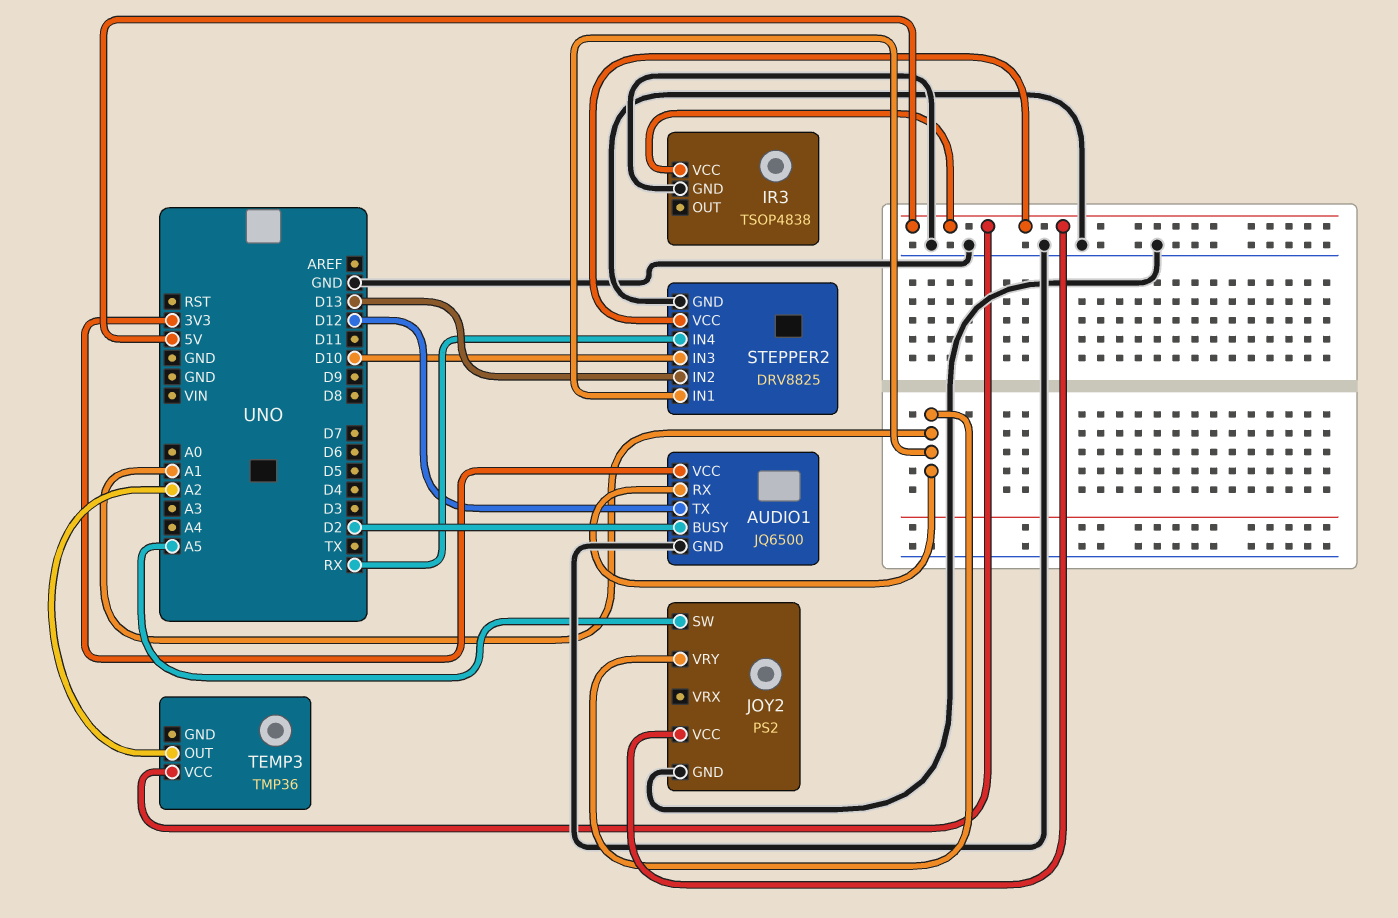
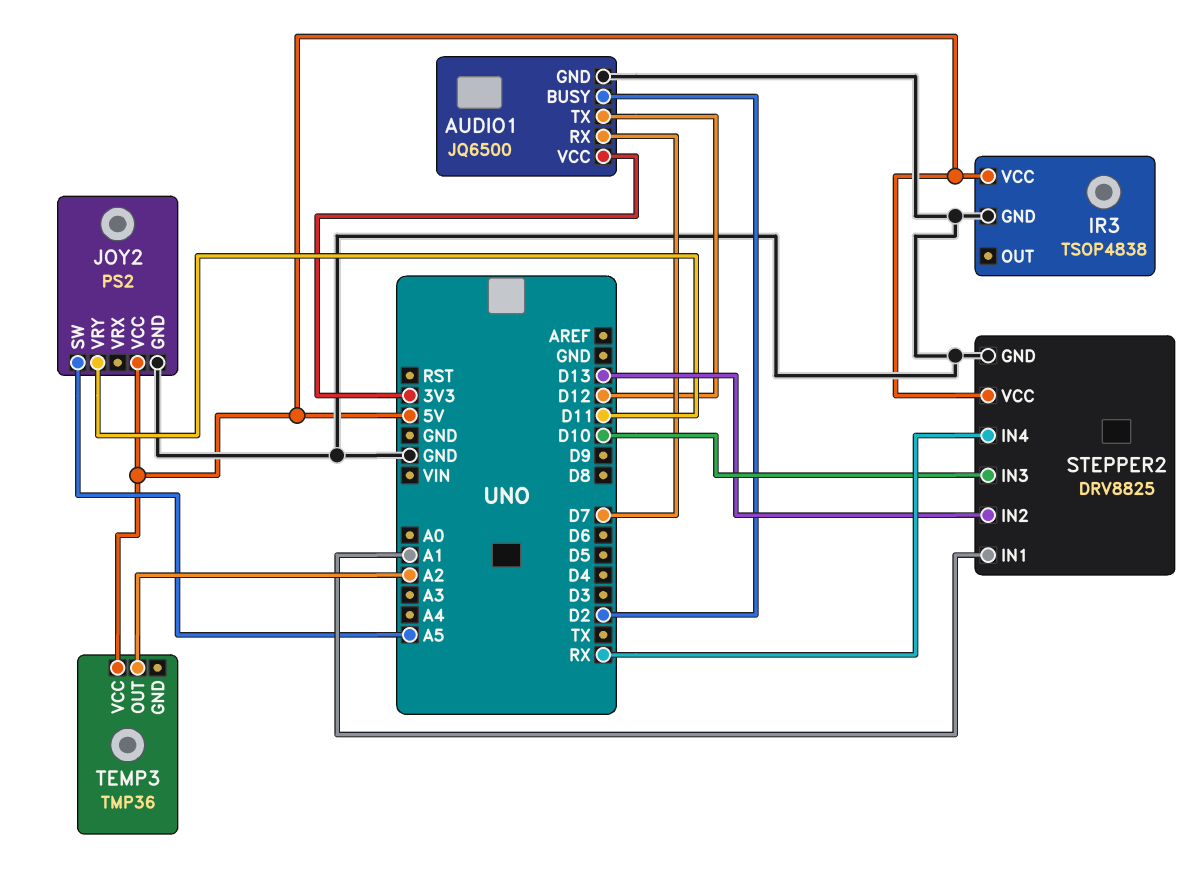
AUDIO1 pin RX: A1 -> D7
JOY2 pin VRY: A1 -> D11

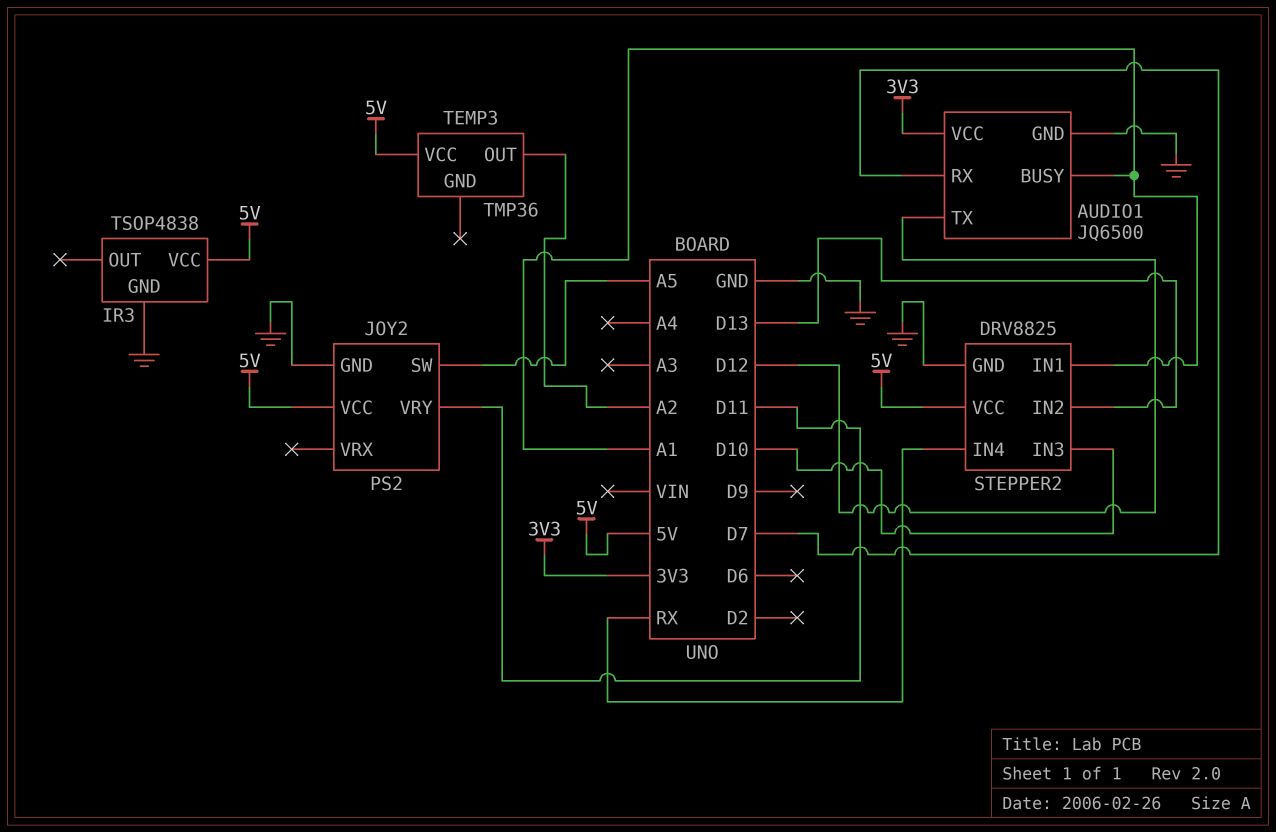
AUDIO1 pin BUSY: D2 -> A1

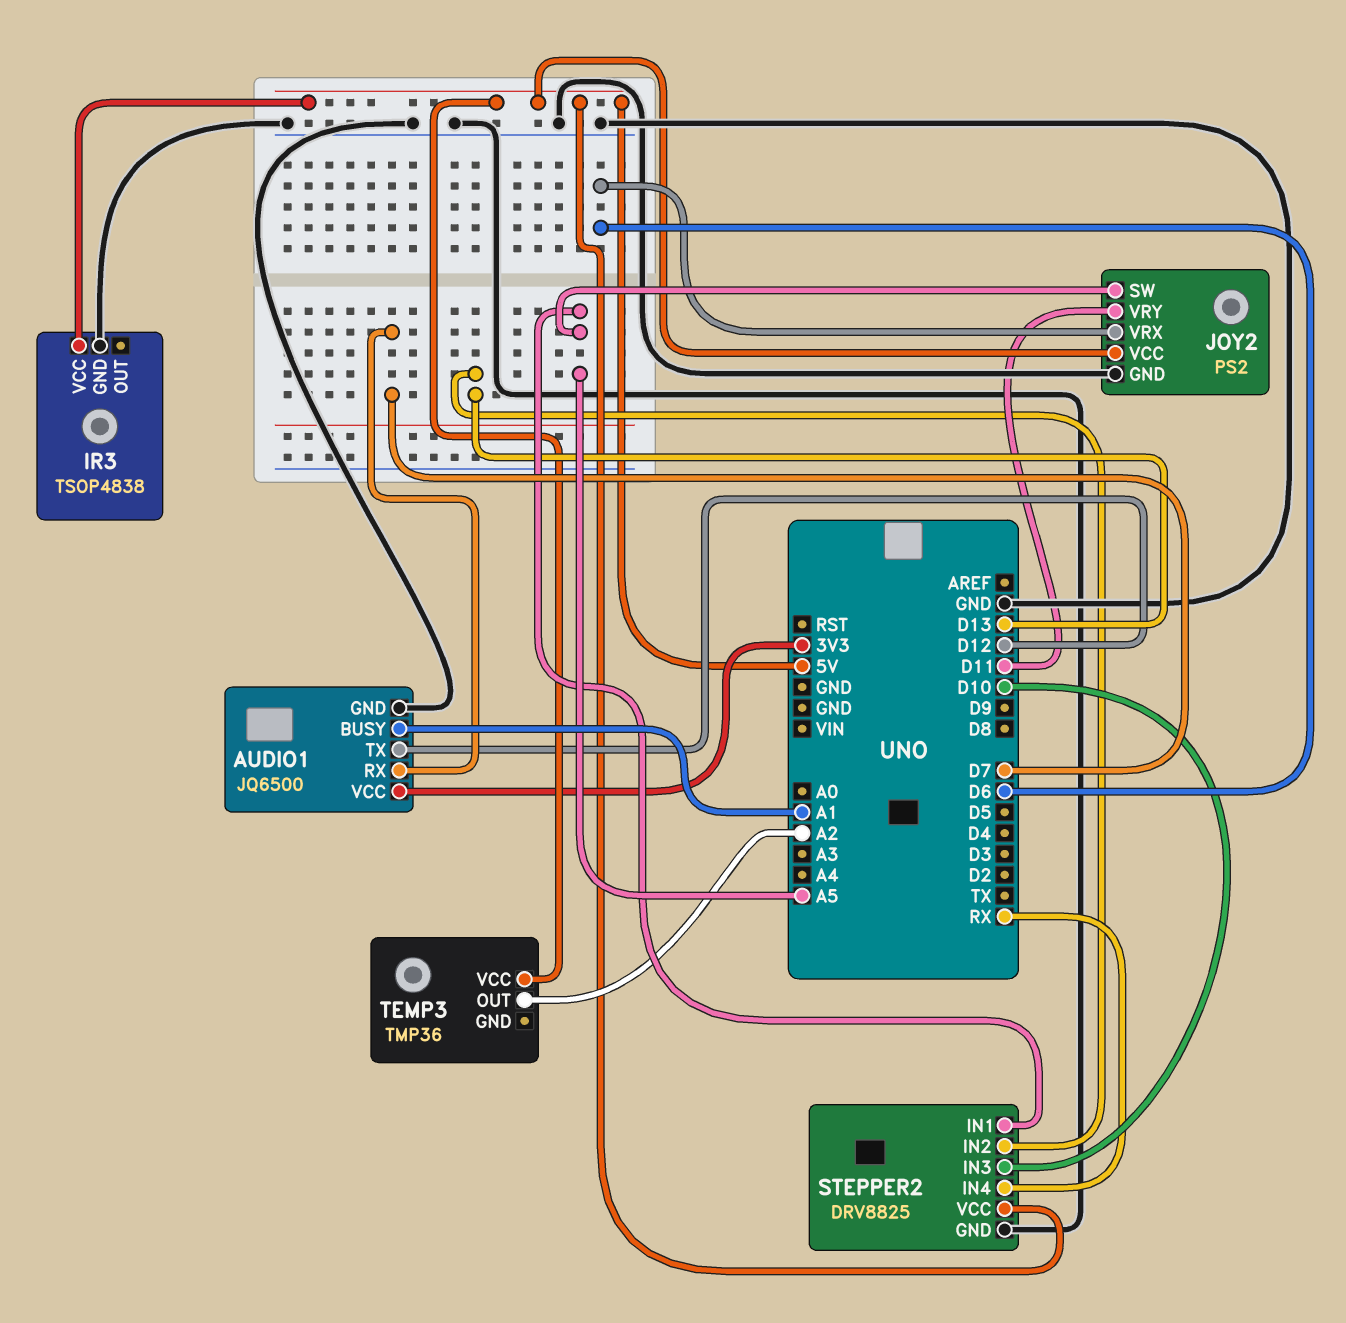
JOY2 pin VRX: none -> D6
STEPPER2 pin IN1: A1 -> A5

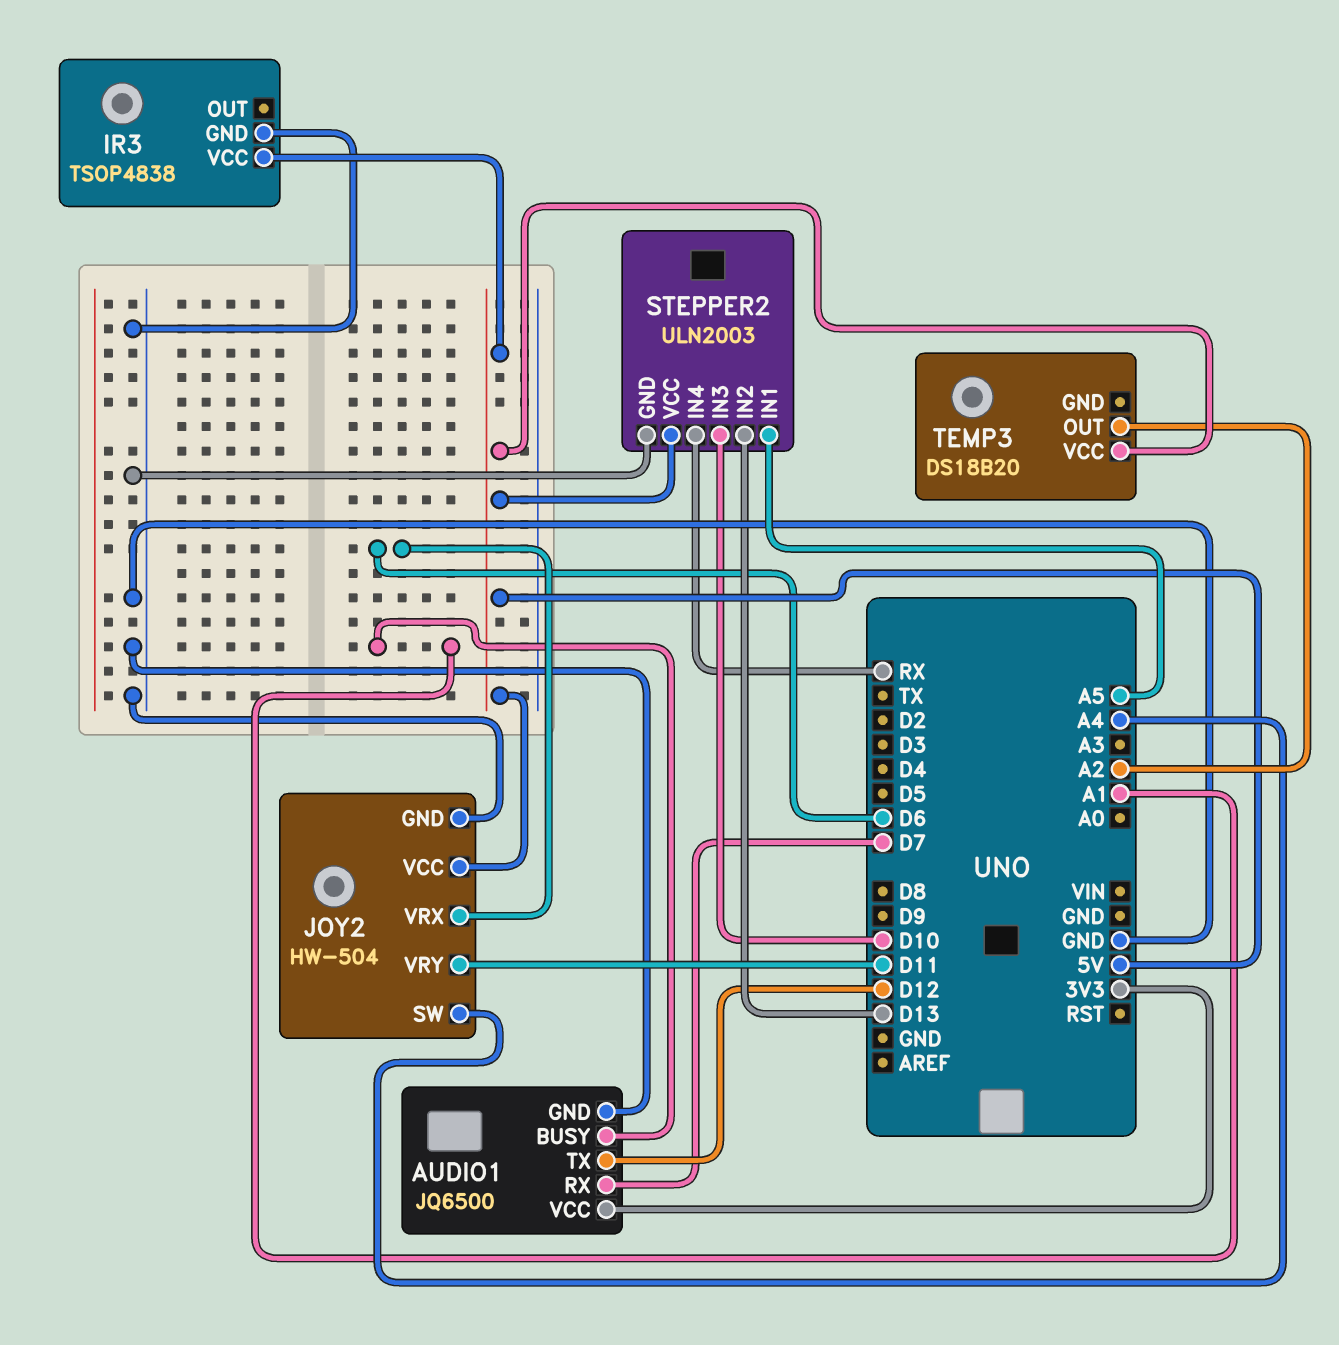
JOY2: PS2 -> HW-504
JOY2 pin SW: A5 -> A4
STEPPER2: DRV8825 -> ULN2003
TEMP3: TMP36 -> DS18B20

